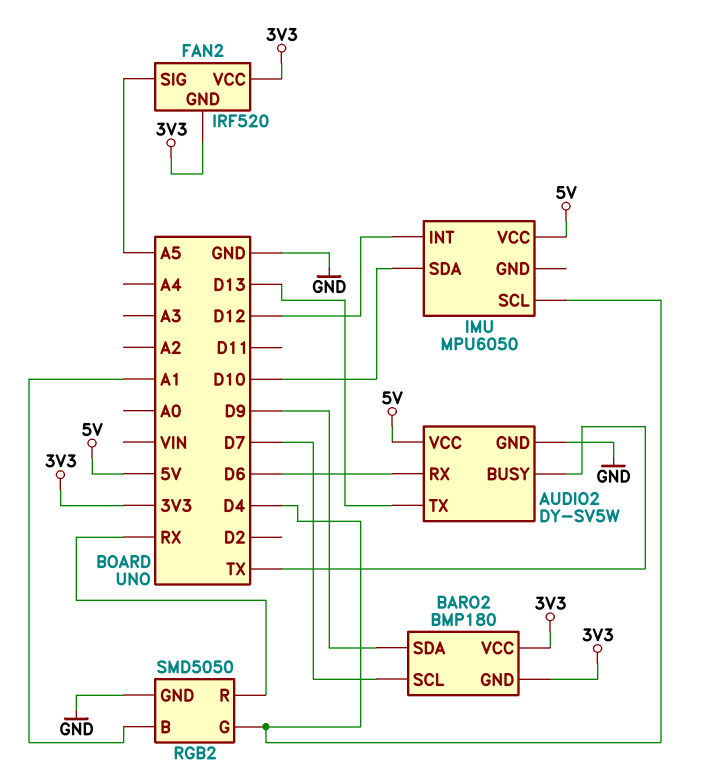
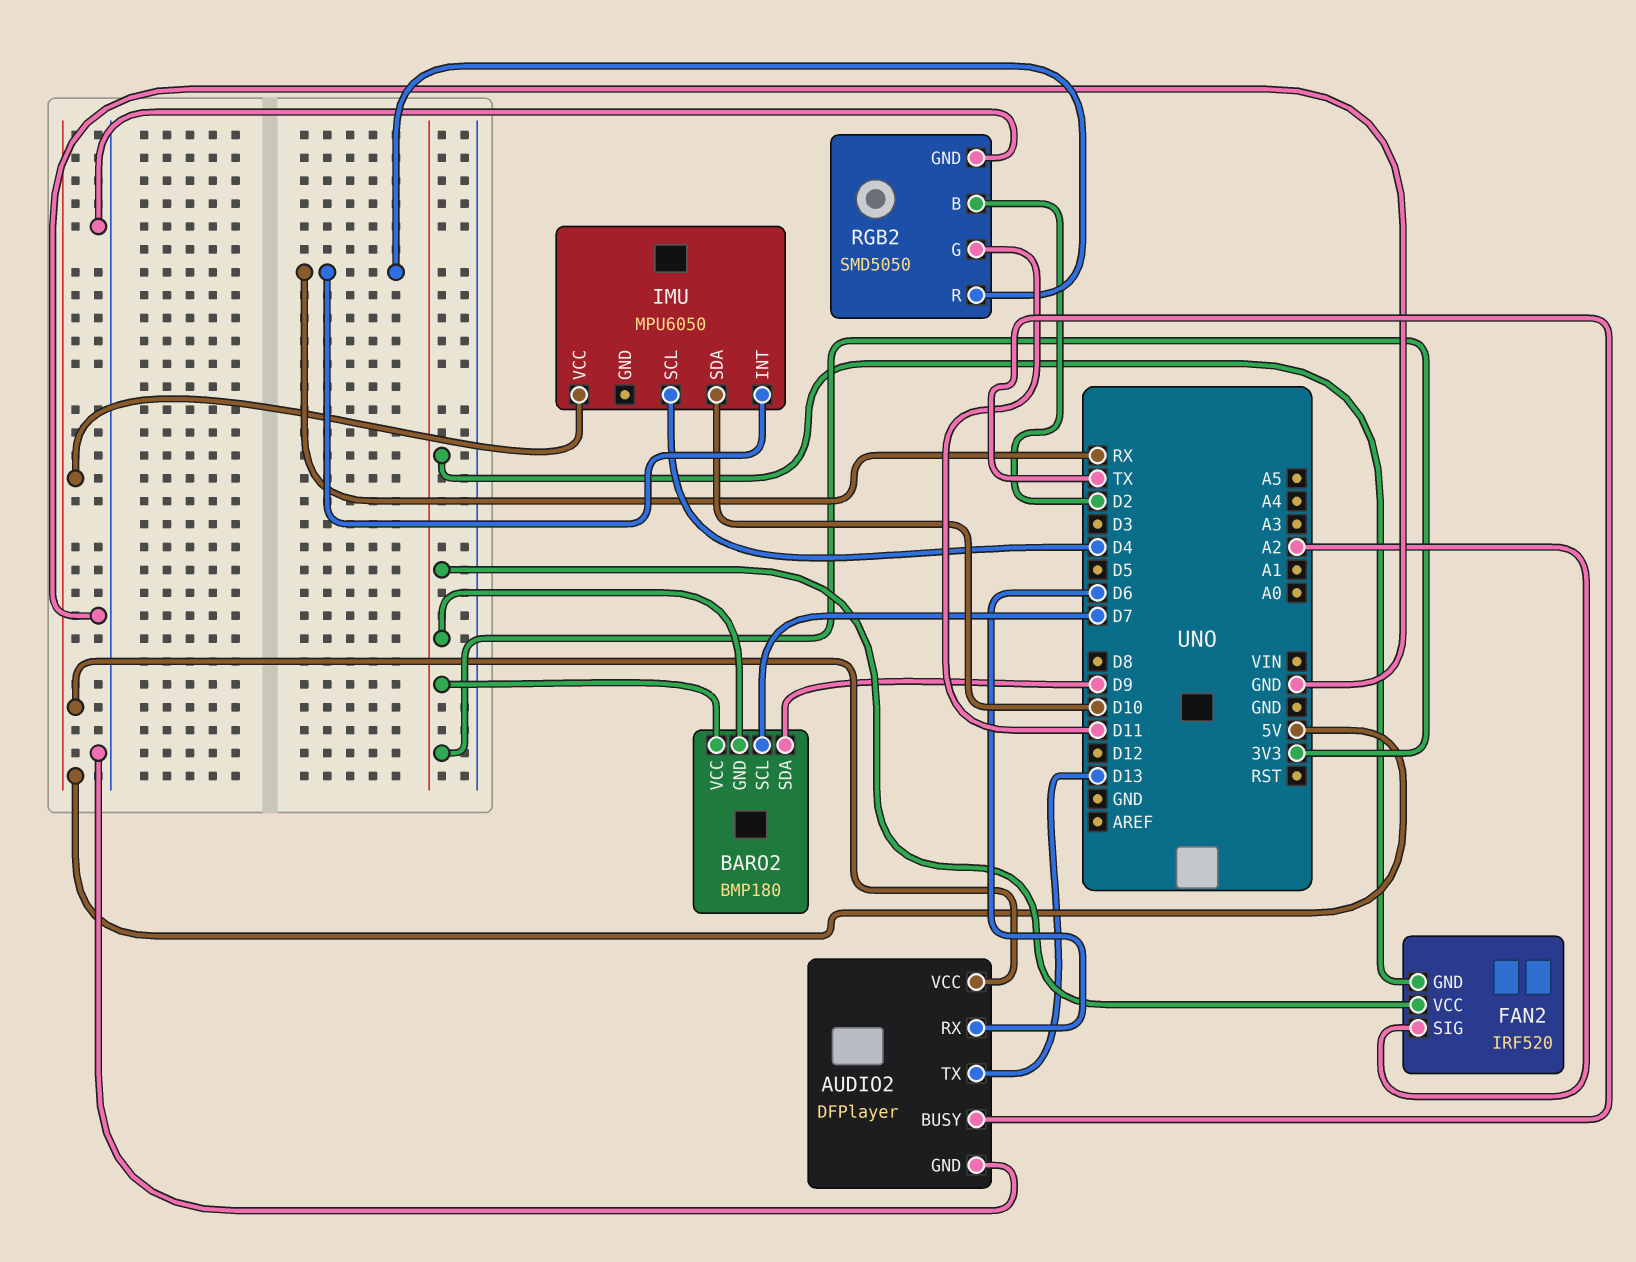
AUDIO2: DY-SV5W -> DFPlayer
FAN2 pin SIG: A5 -> A2
IMU pin INT: D12 -> RX
RGB2 pin B: A1 -> D2
RGB2 pin G: D4 -> D11

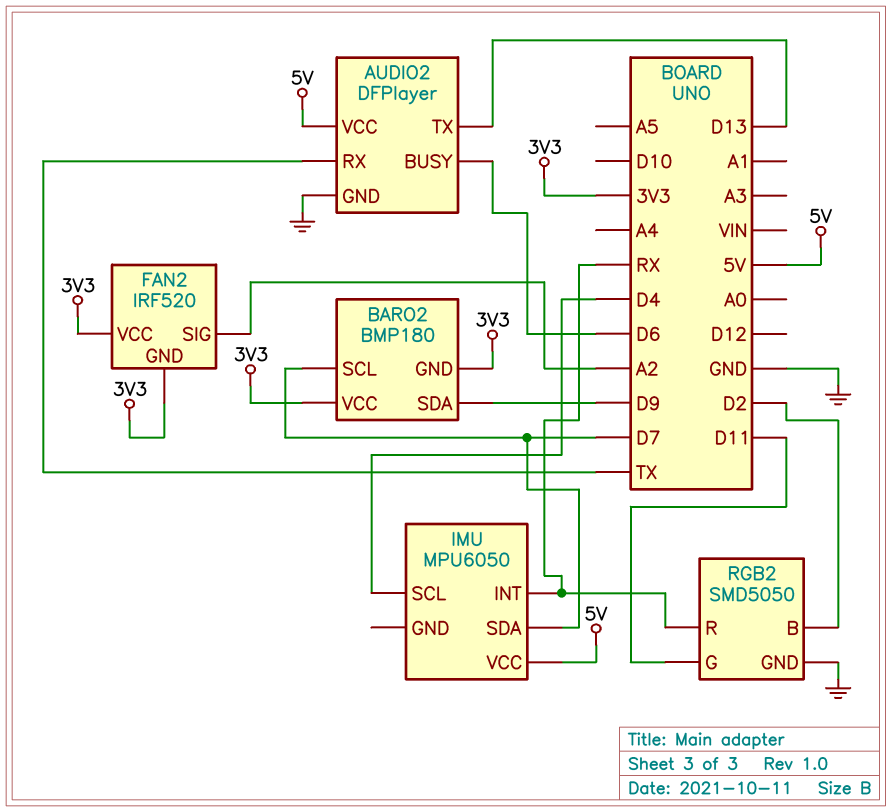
AUDIO2 pin BUSY: TX -> D6
AUDIO2 pin RX: D6 -> TX
IMU pin SDA: D10 -> D7

